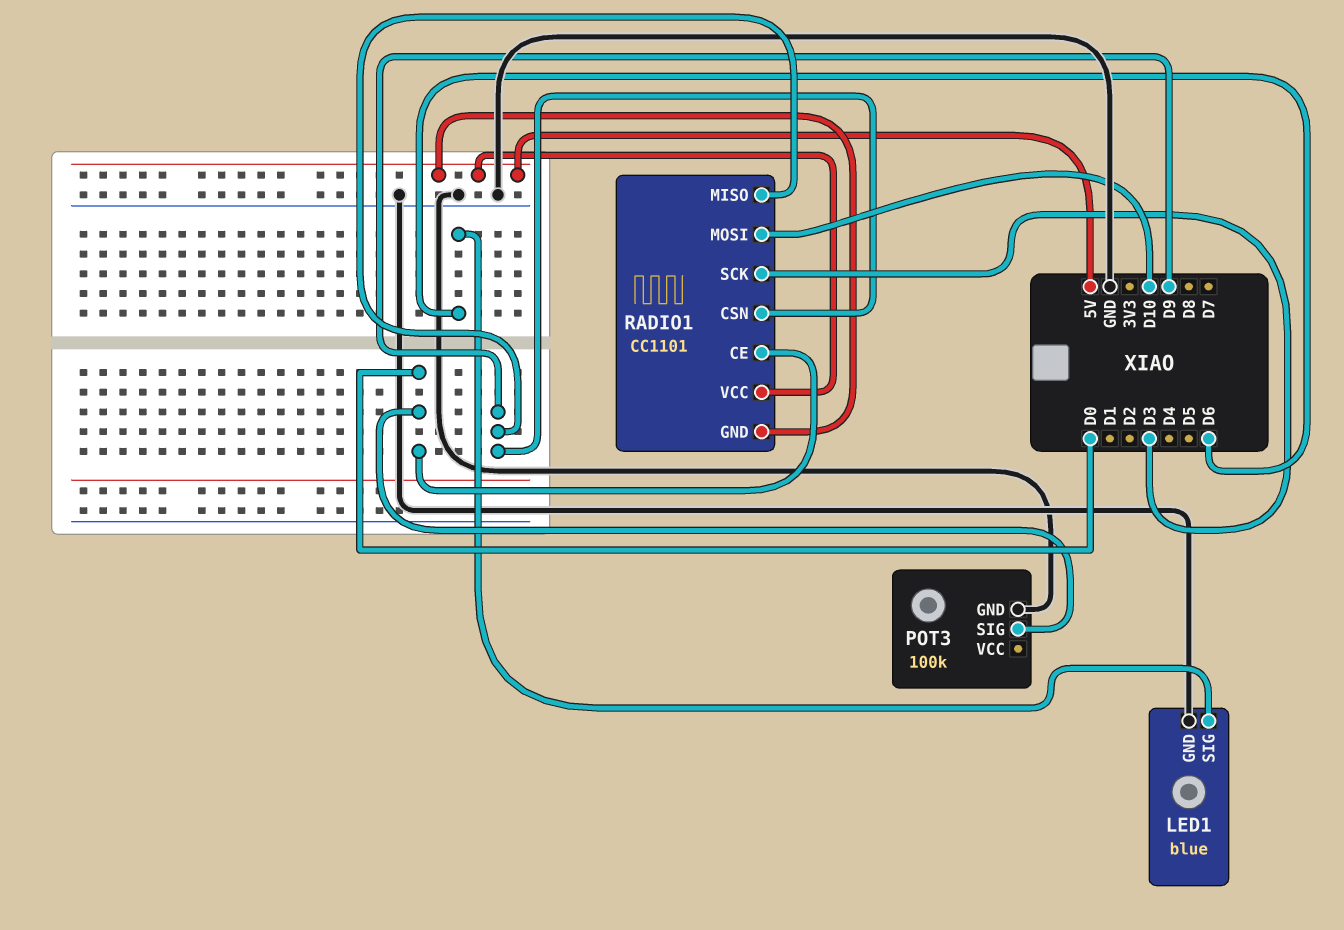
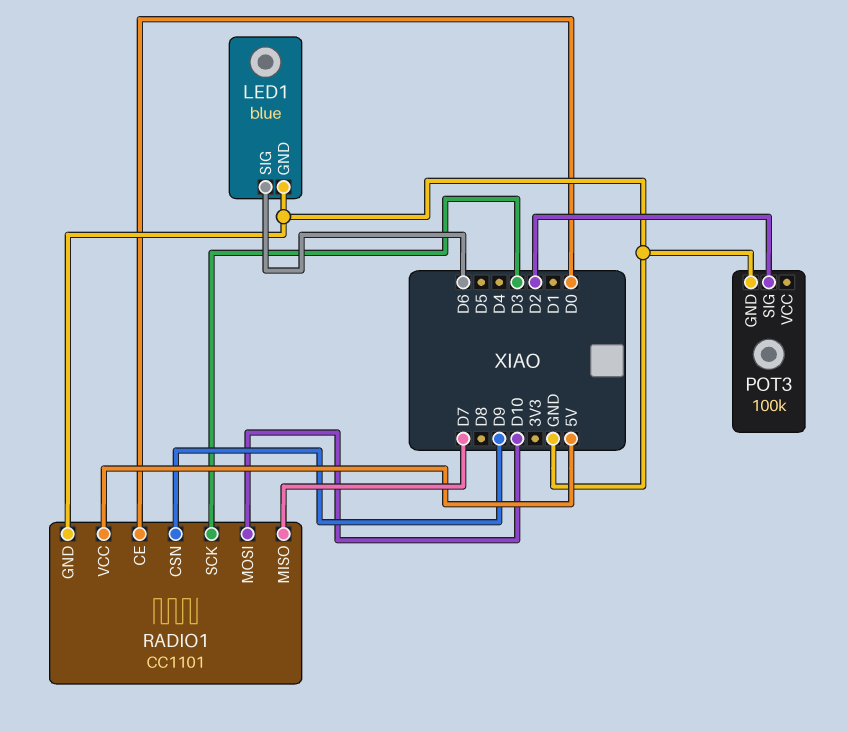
POT3 pin SIG: D0 -> D2
RADIO1 pin GND: 5V -> GND
RADIO1 pin MISO: D9 -> D7

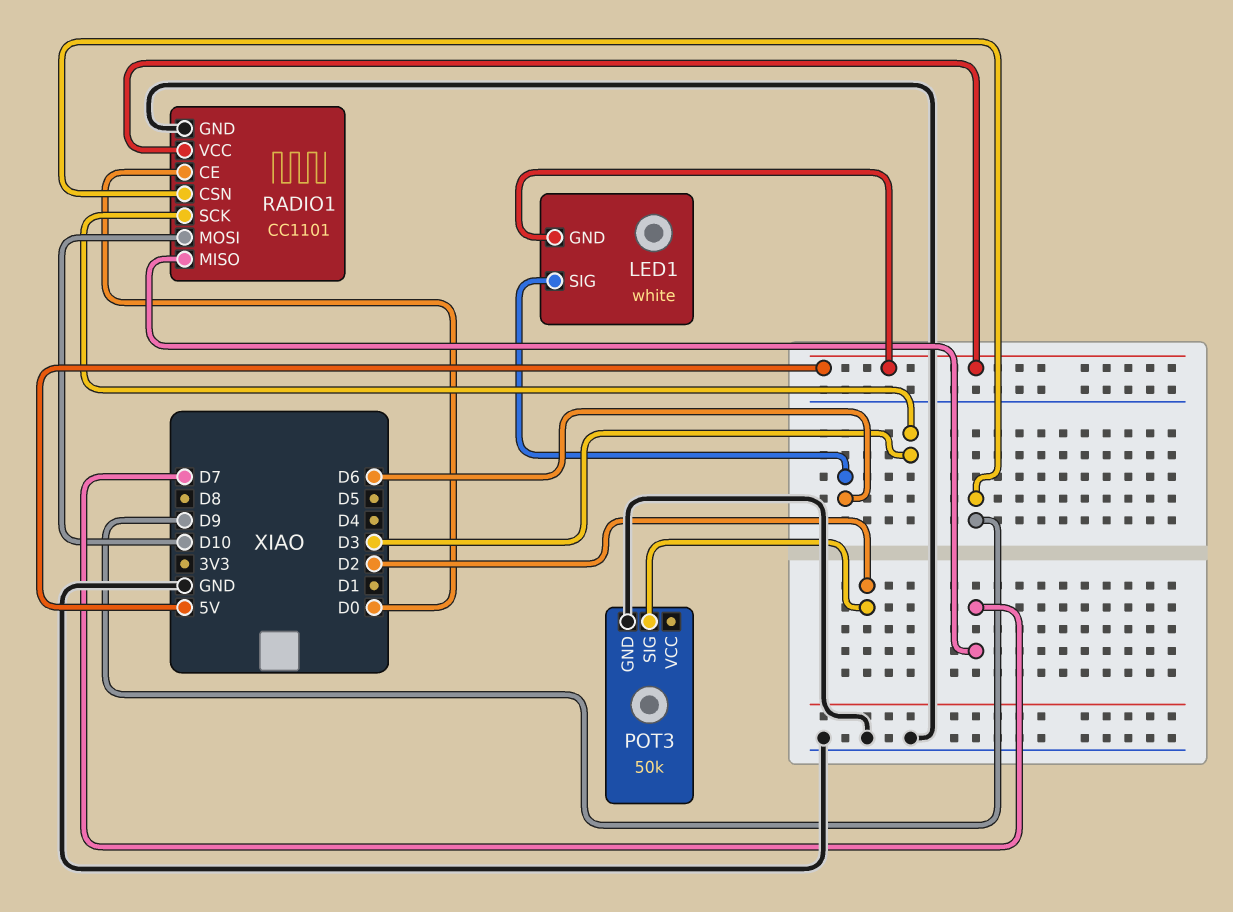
LED1: blue -> white
LED1 pin GND: GND -> 5V
POT3: 100k -> 50k

